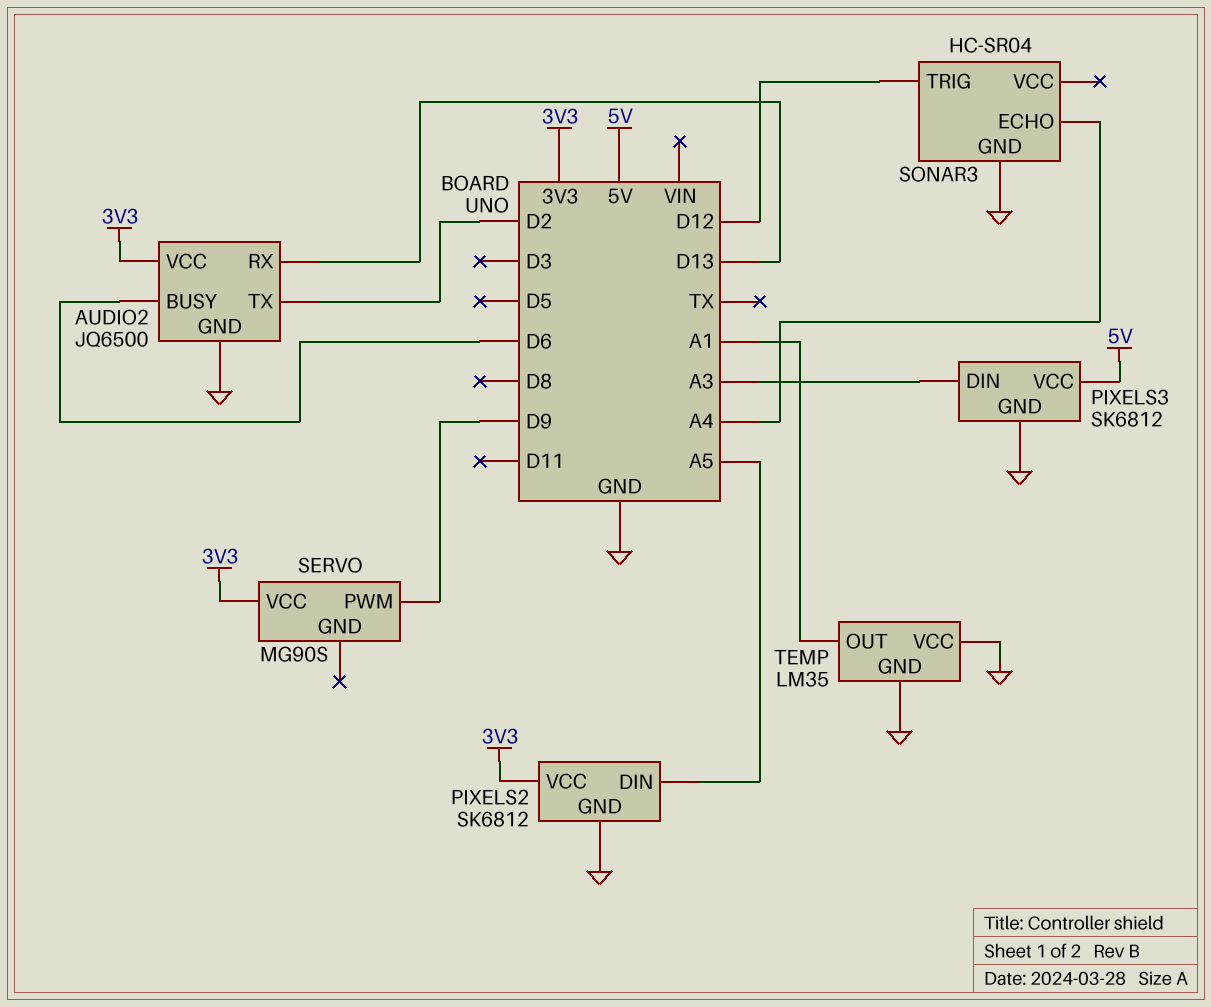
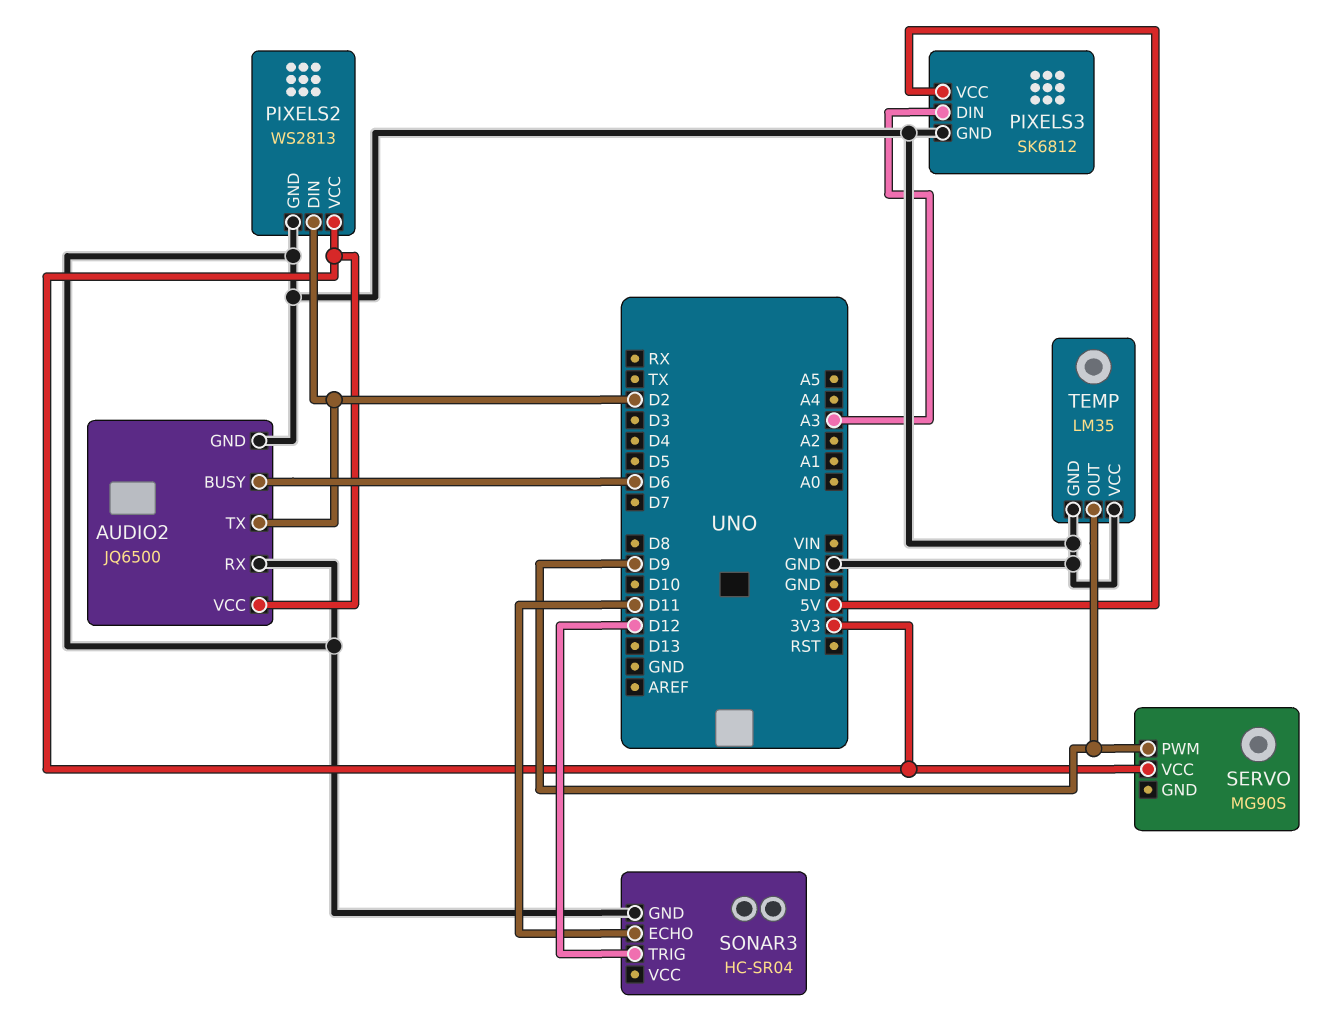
AUDIO2 pin RX: D13 -> GND
PIXELS2: SK6812 -> WS2813
PIXELS2 pin DIN: A5 -> D2
SONAR3 pin ECHO: A4 -> D11
TEMP pin OUT: A1 -> D9

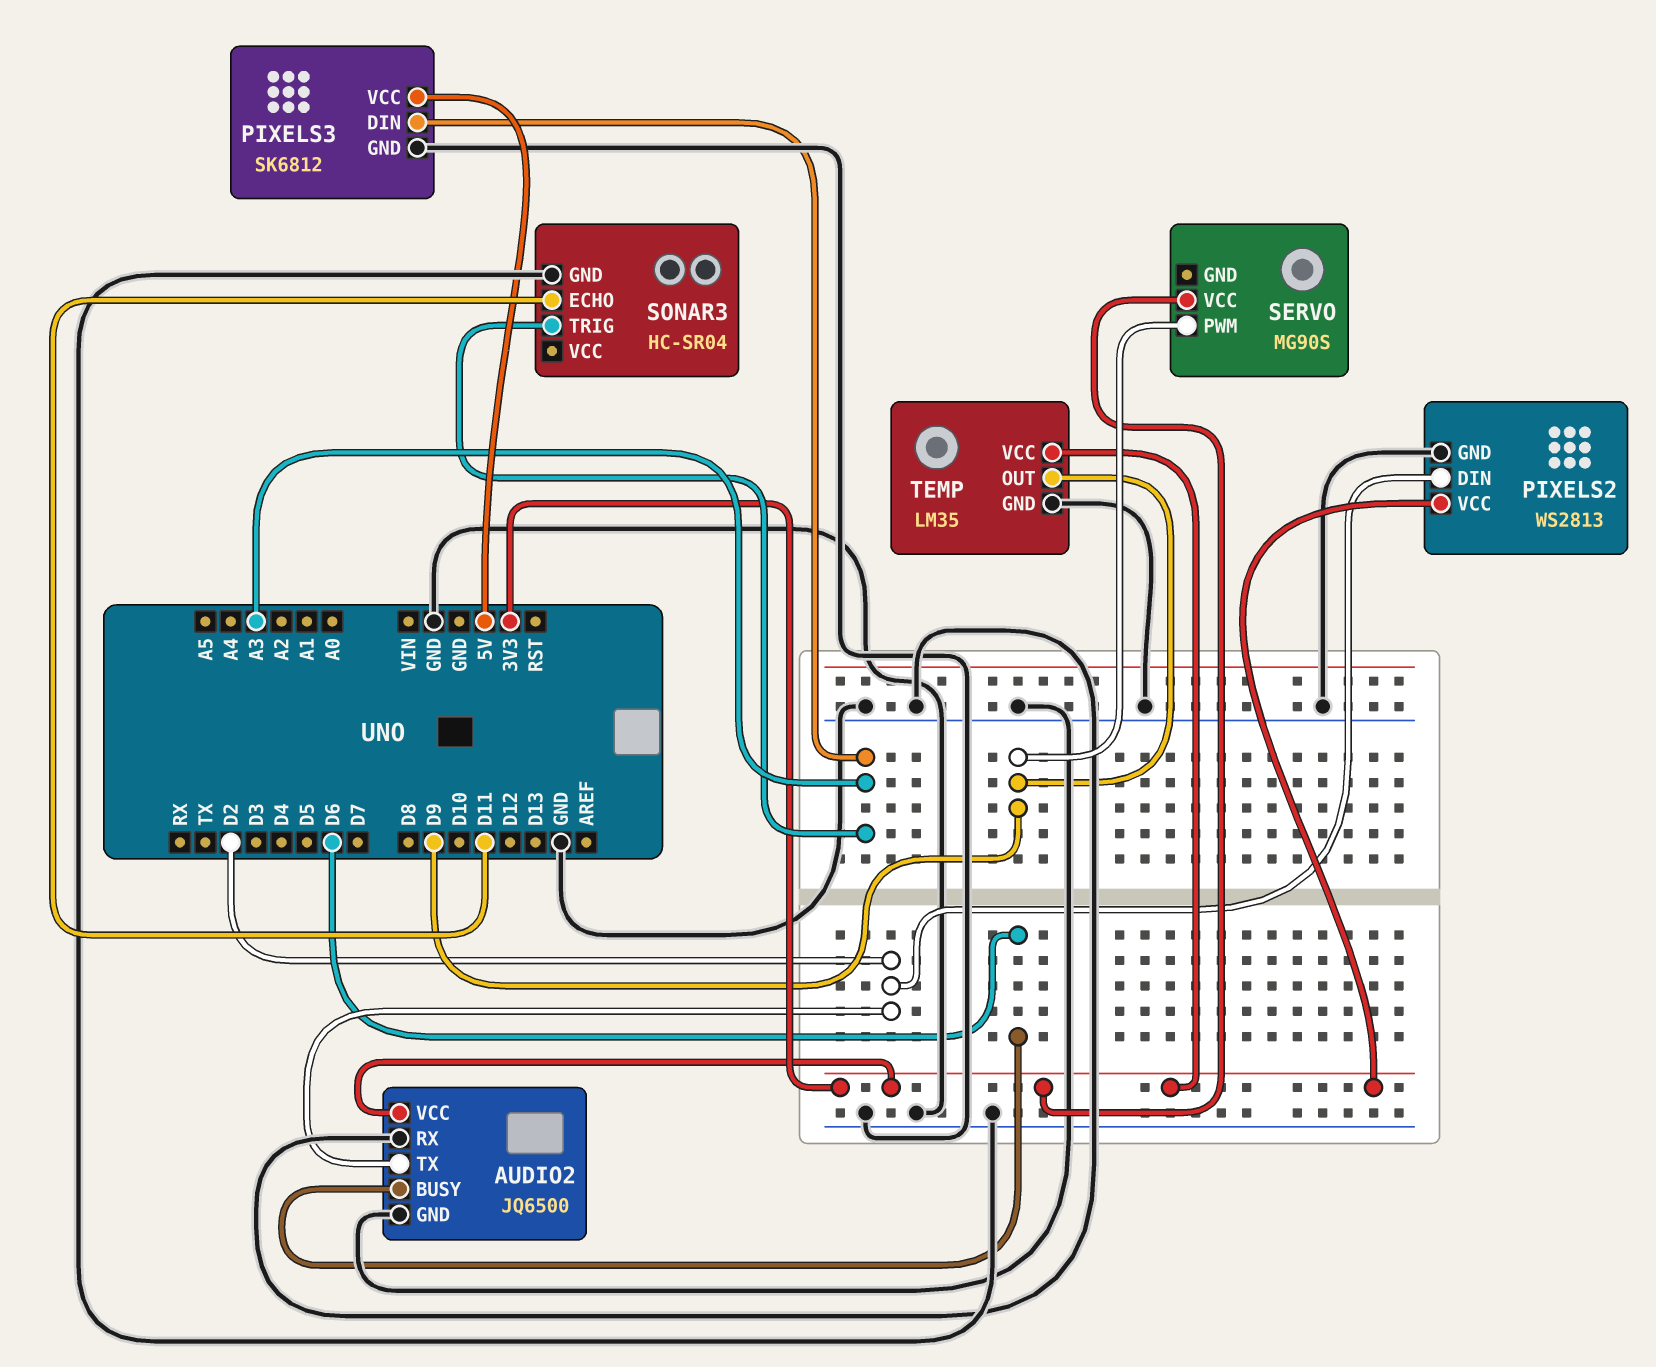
SONAR3 pin TRIG: D12 -> A3
TEMP pin VCC: GND -> 3V3

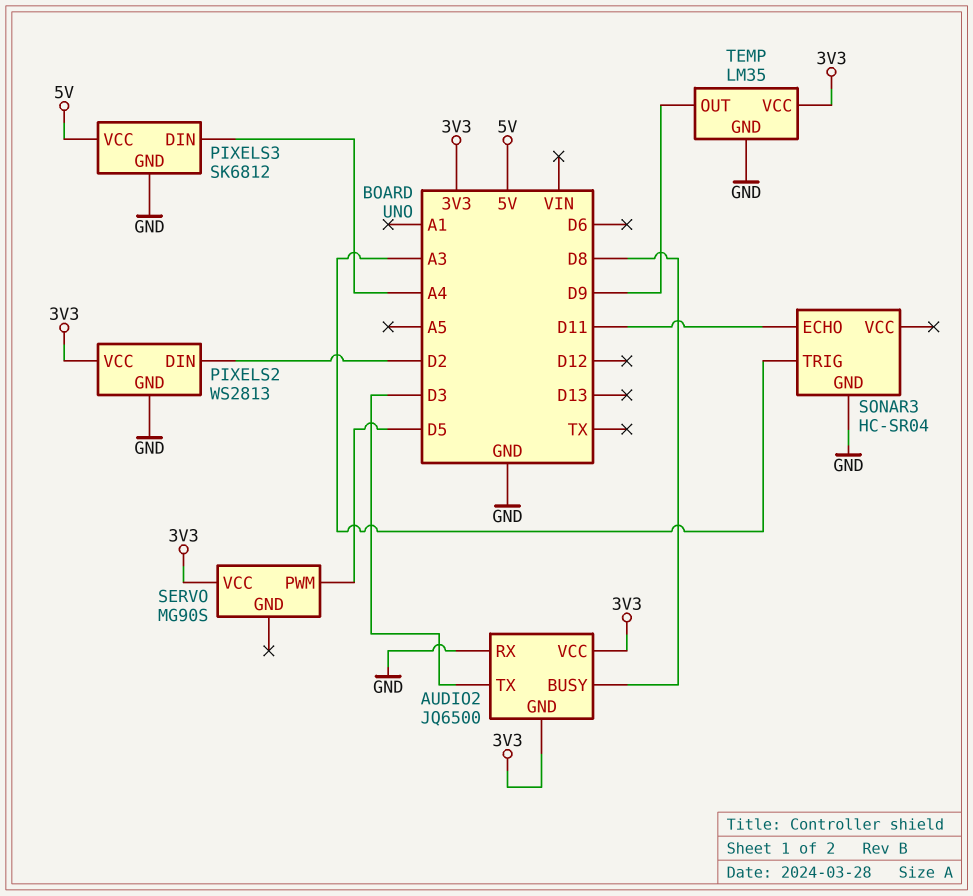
AUDIO2 pin BUSY: D6 -> D8
AUDIO2 pin GND: GND -> 3V3
AUDIO2 pin TX: D2 -> D3
PIXELS3 pin DIN: A3 -> A4
SERVO pin PWM: D9 -> D5

